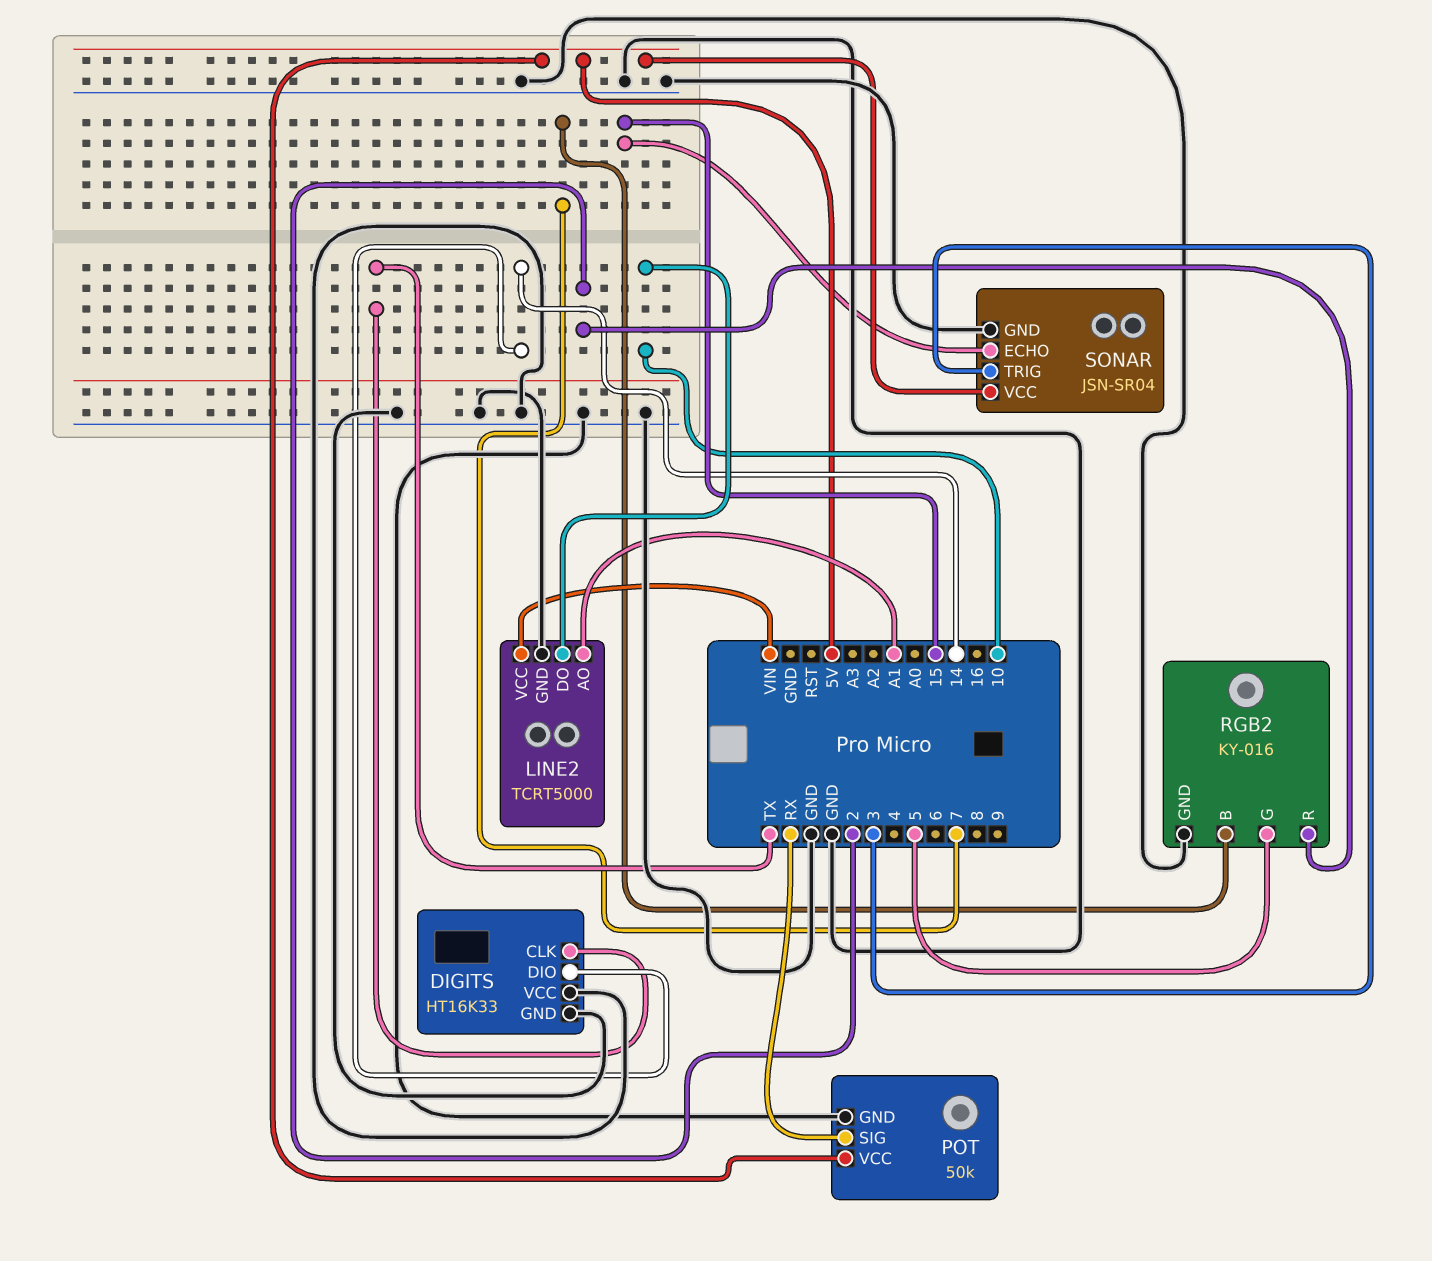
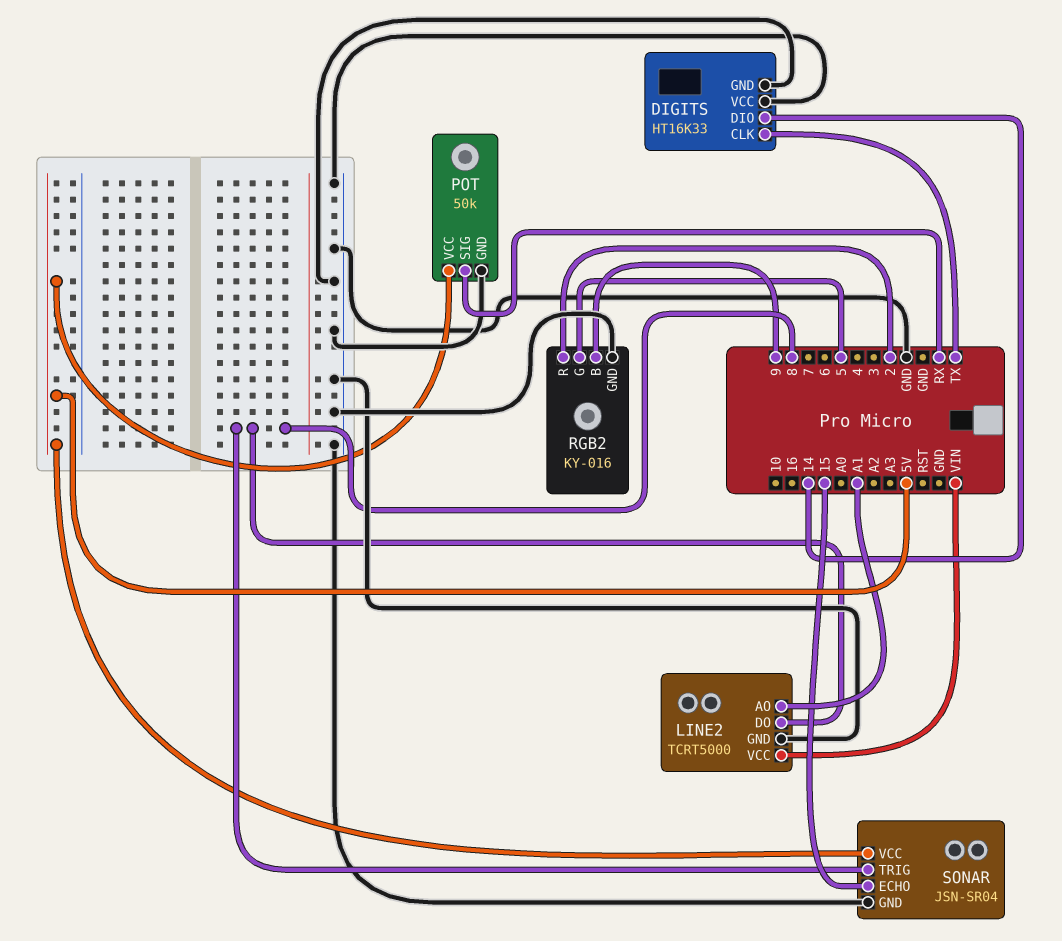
LINE2 pin DO: 10 -> 8
RGB2 pin B: 7 -> 9
SONAR pin TRIG: 3 -> 8

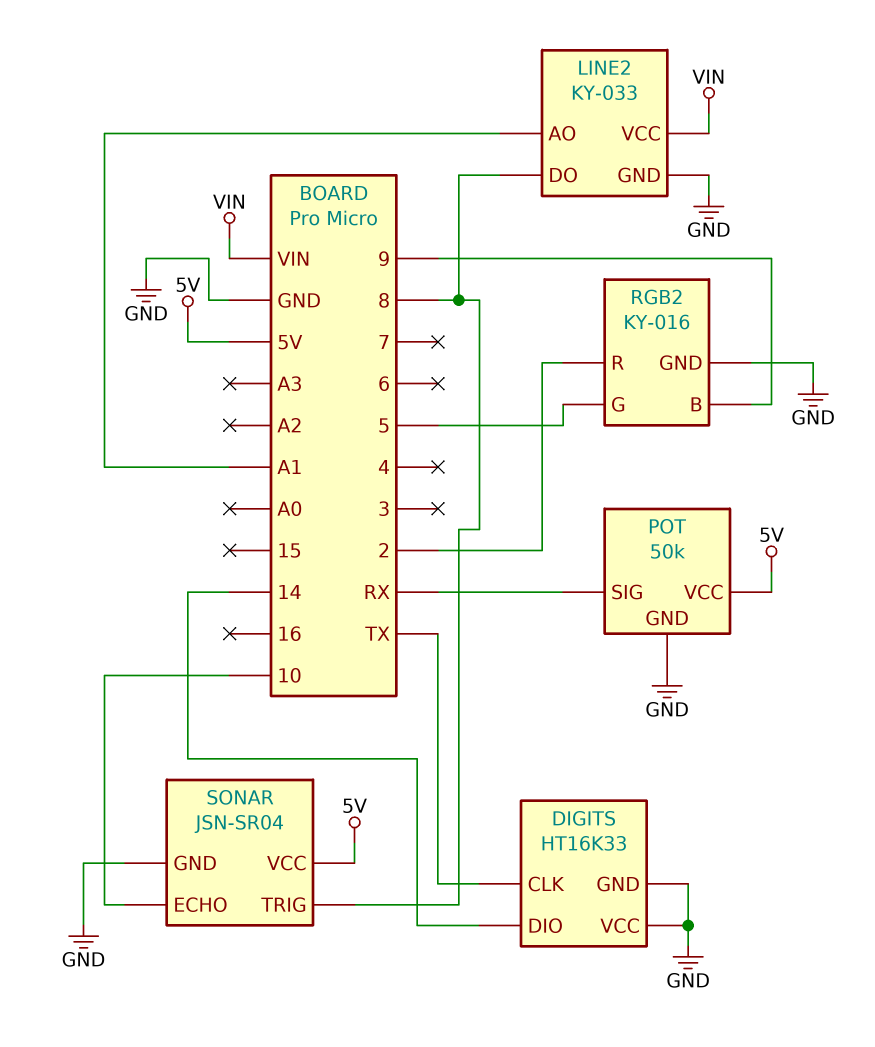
LINE2: TCRT5000 -> KY-033
SONAR pin ECHO: 15 -> 10

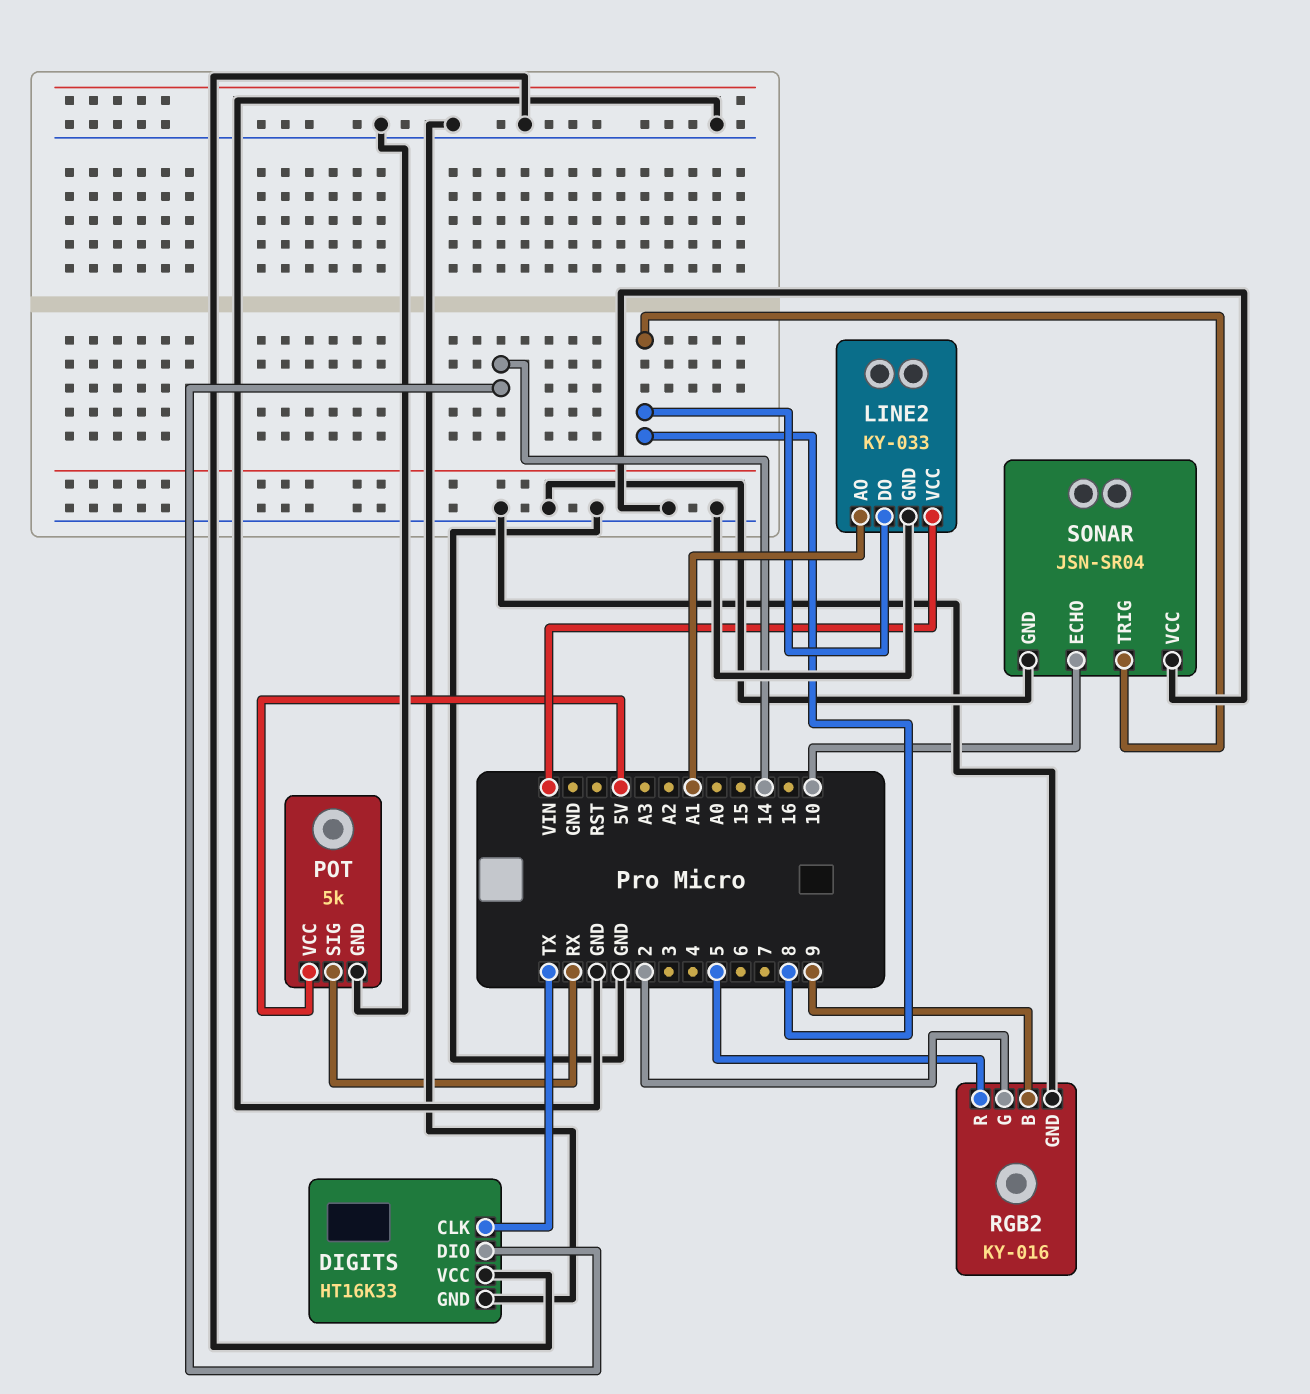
POT: 50k -> 5k
RGB2 pin G: 5 -> 2
RGB2 pin R: 2 -> 5
SONAR pin VCC: 5V -> GND

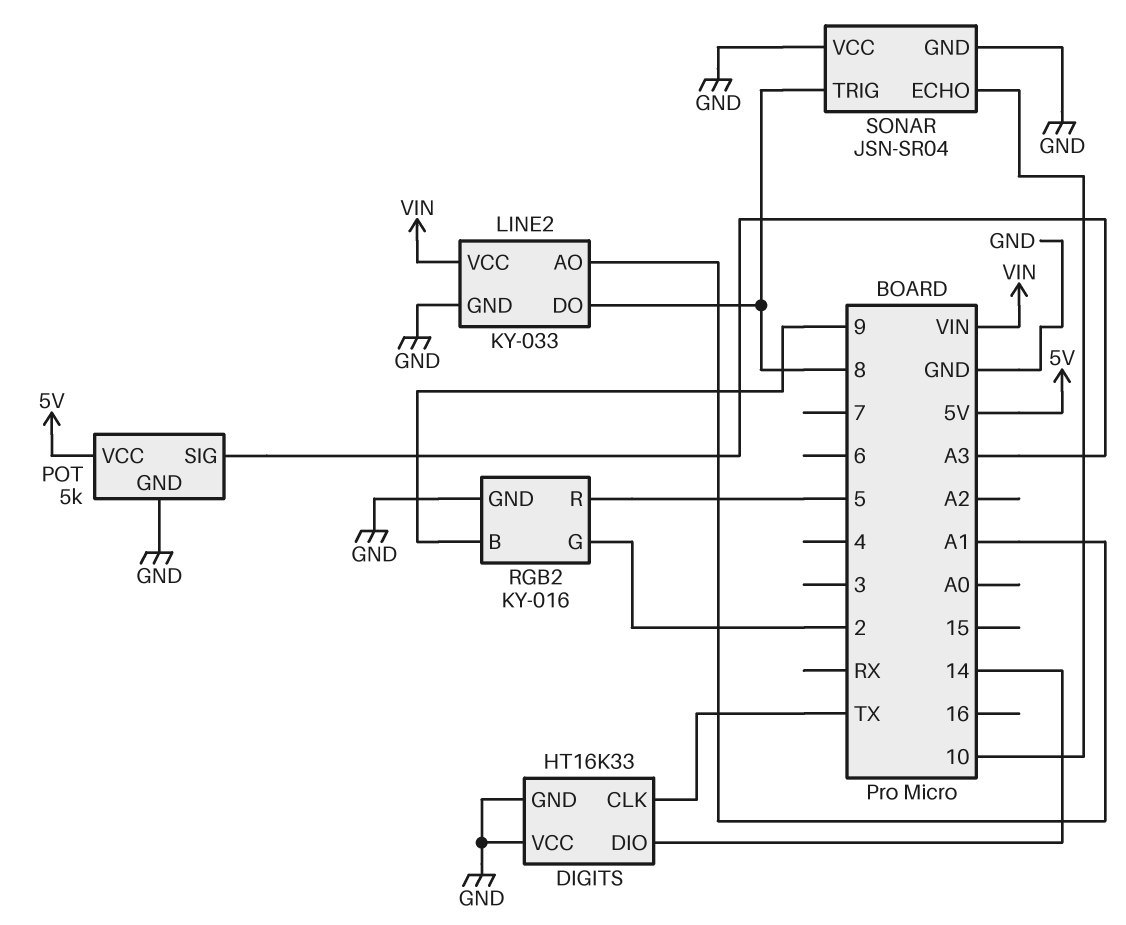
POT pin SIG: RX -> A3

